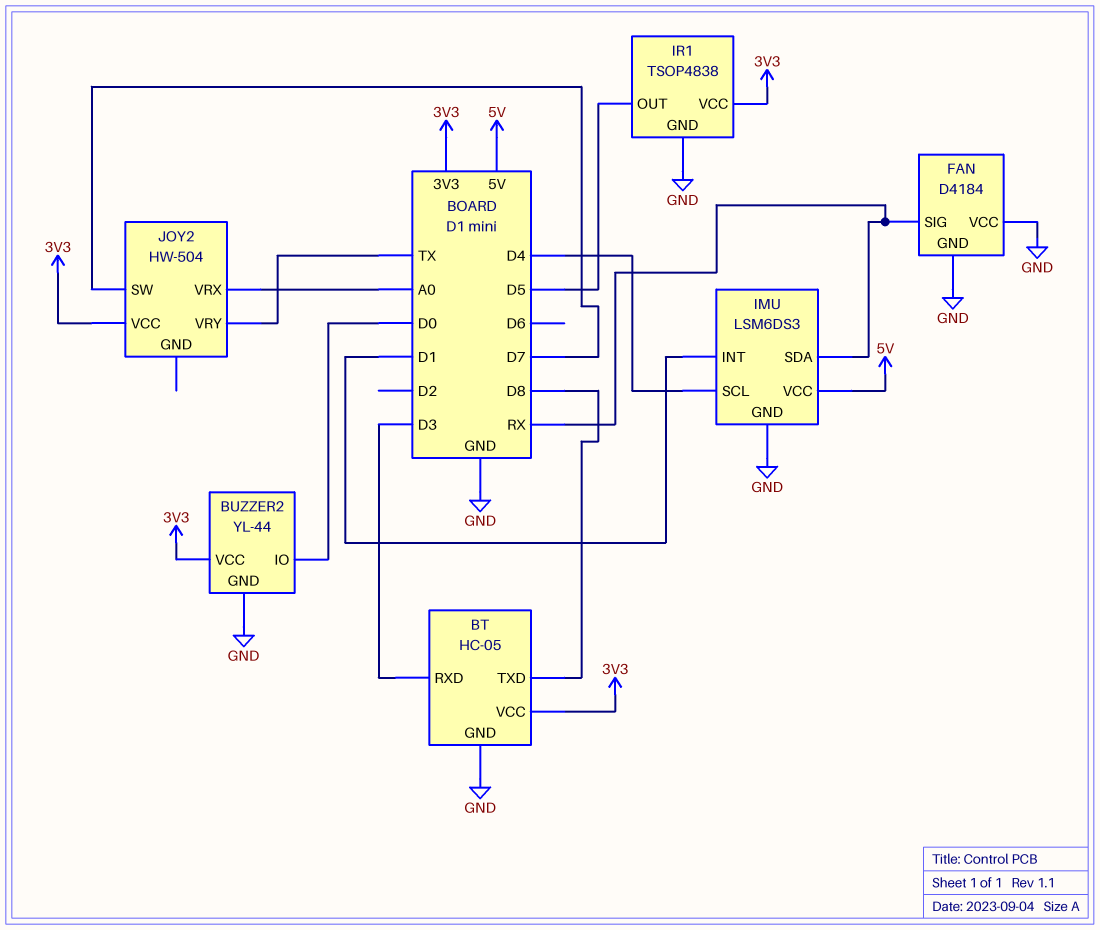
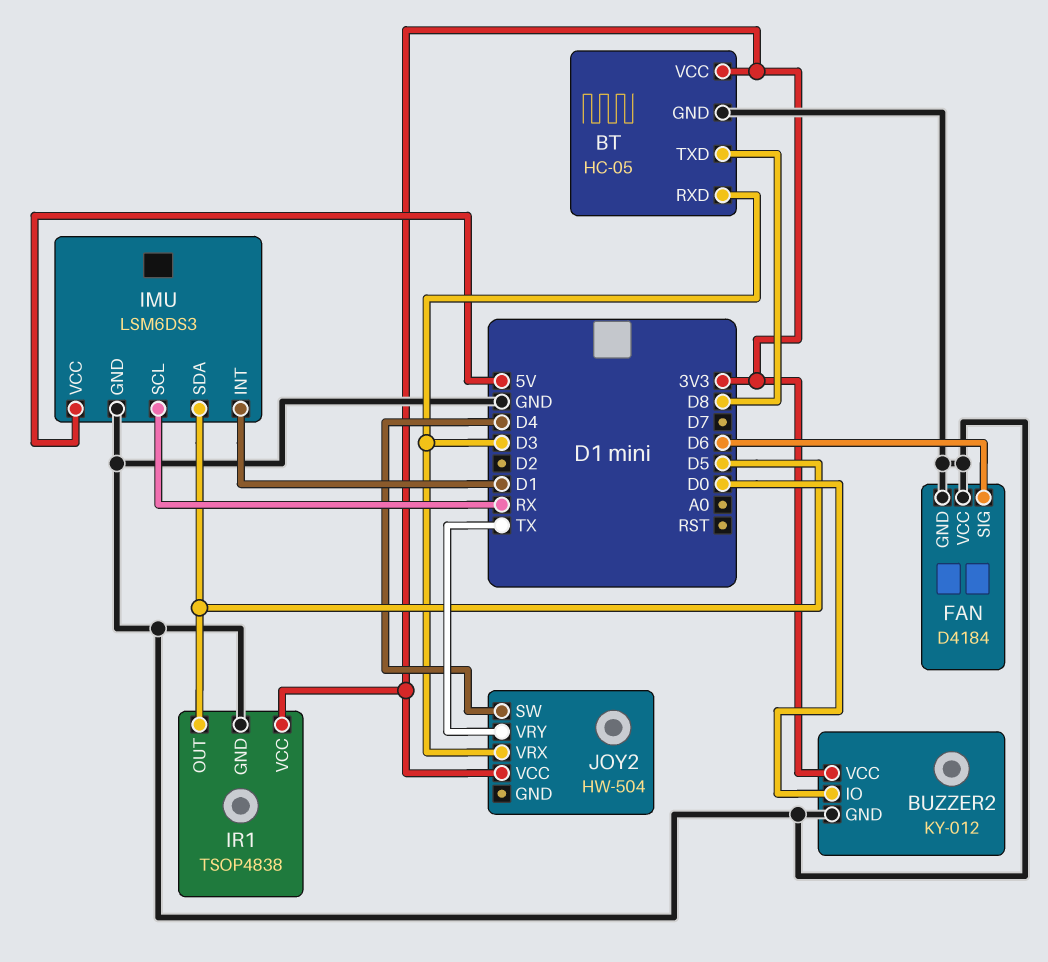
BUZZER2: YL-44 -> KY-012
FAN pin SIG: RX -> D6
IMU pin SCL: D4 -> RX
IMU pin SDA: RX -> D5
JOY2 pin SW: D7 -> D4
JOY2 pin VRX: A0 -> D3

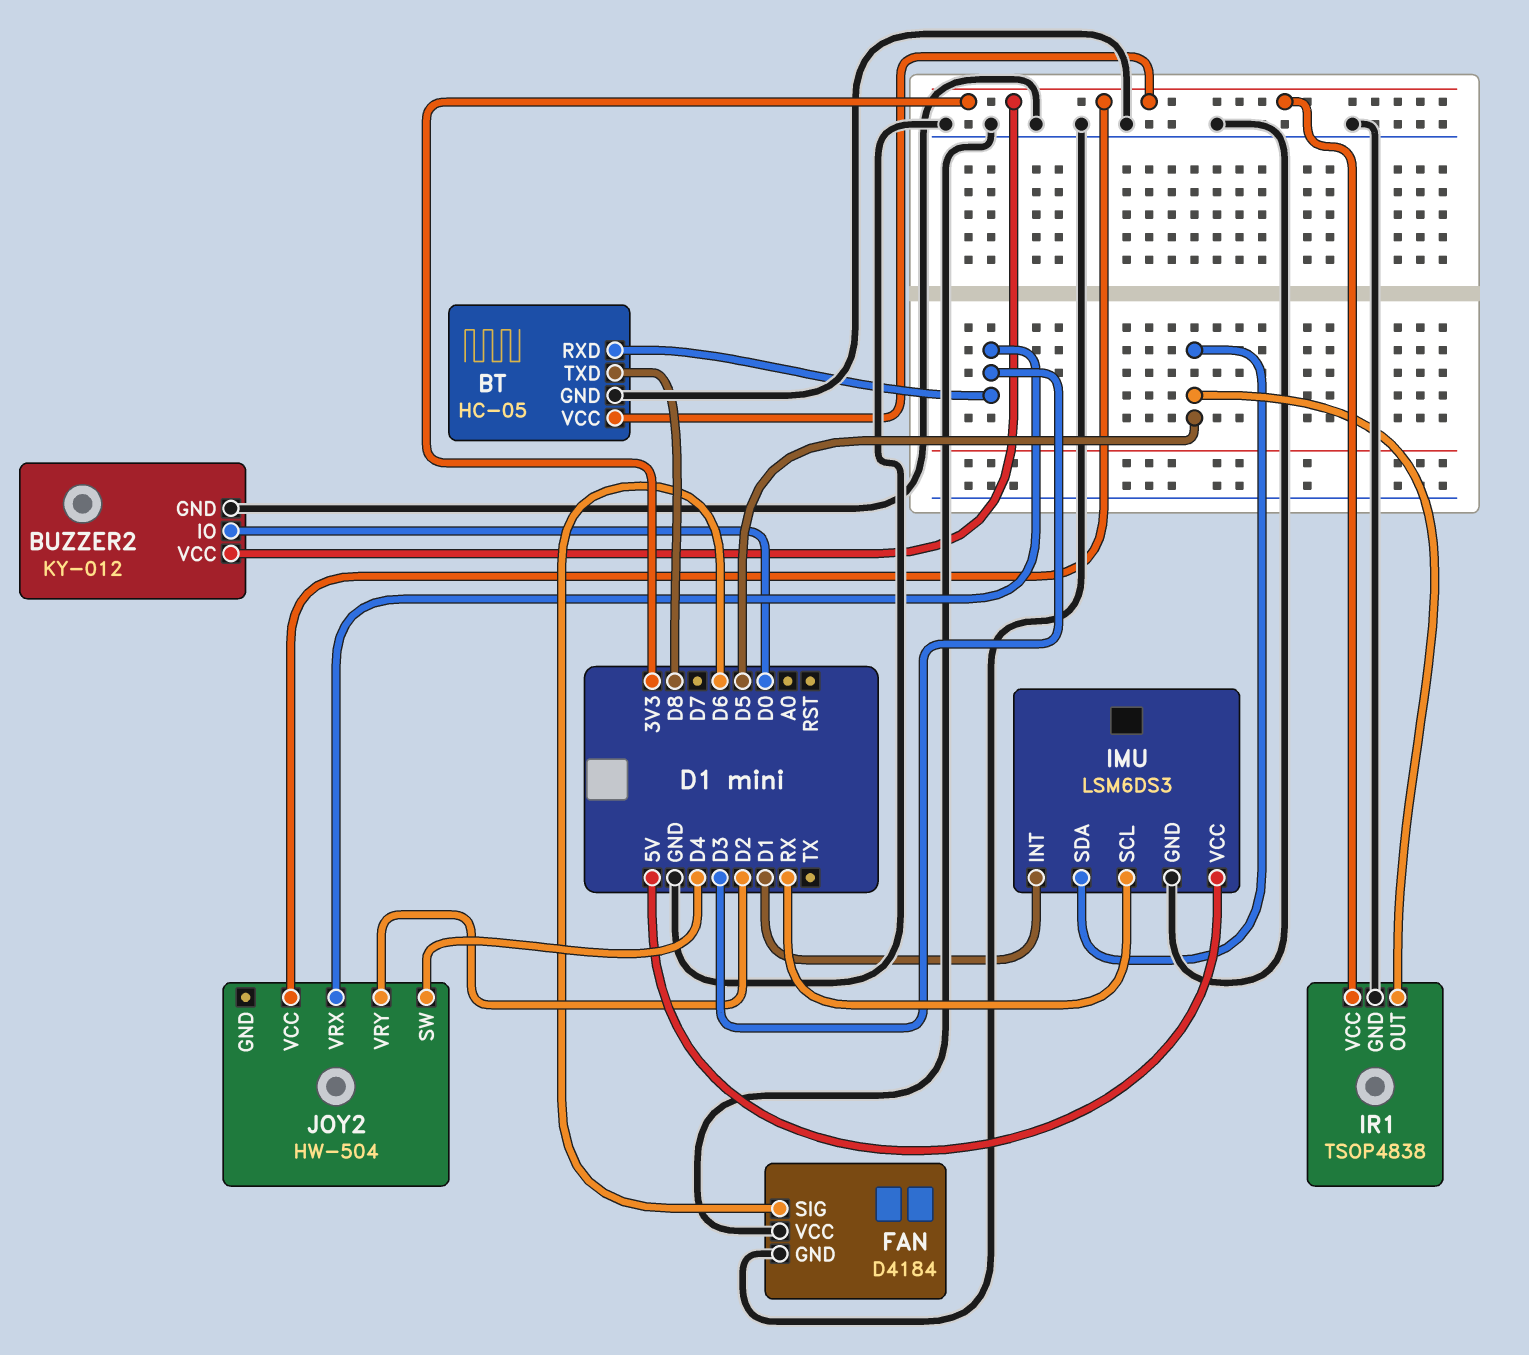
JOY2 pin VRY: TX -> D2

